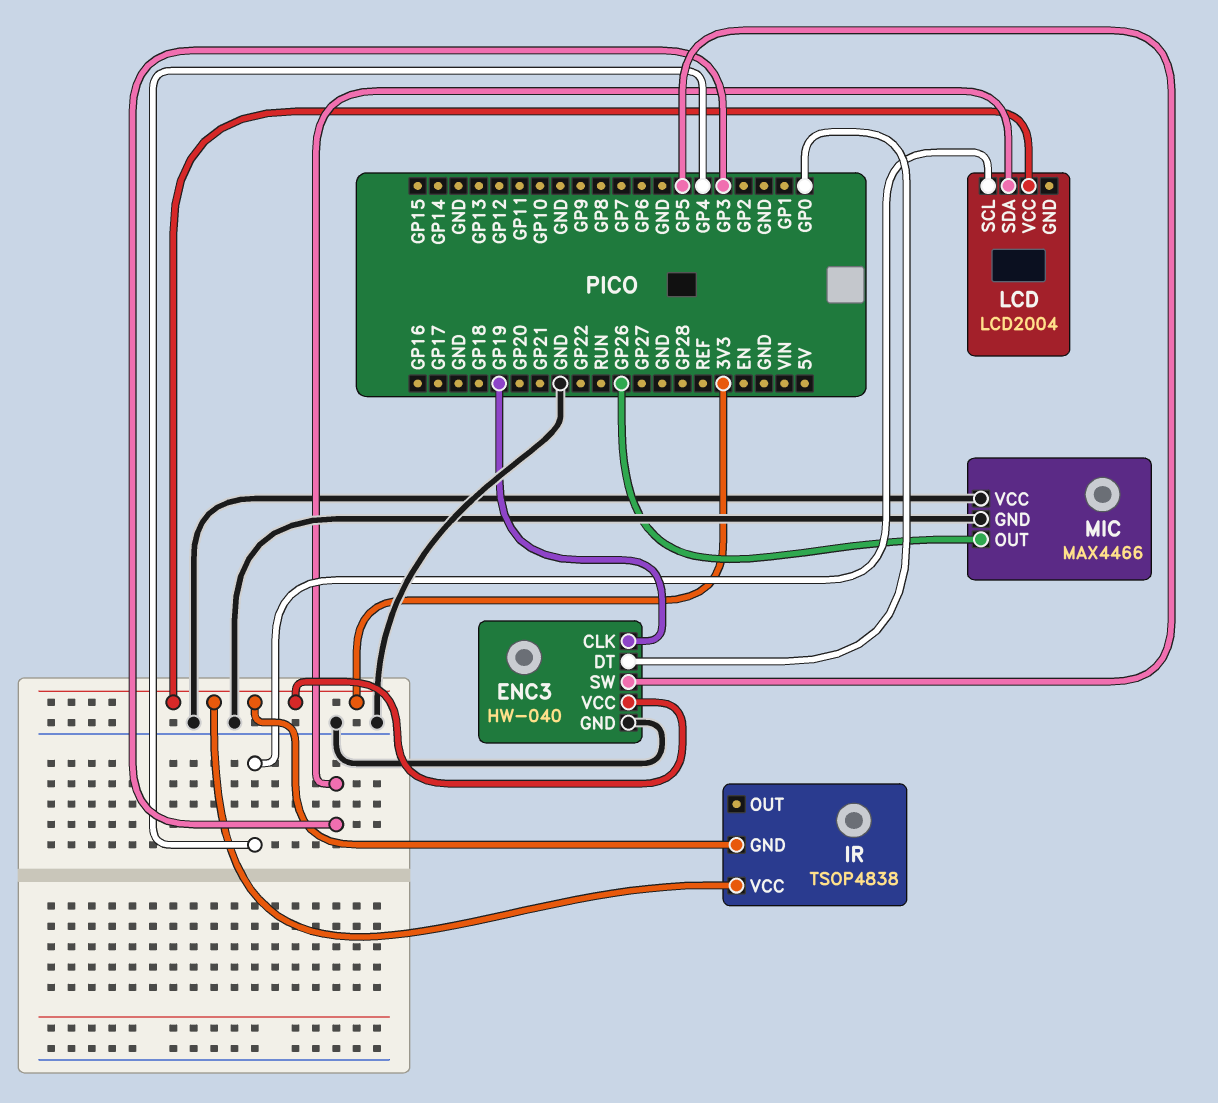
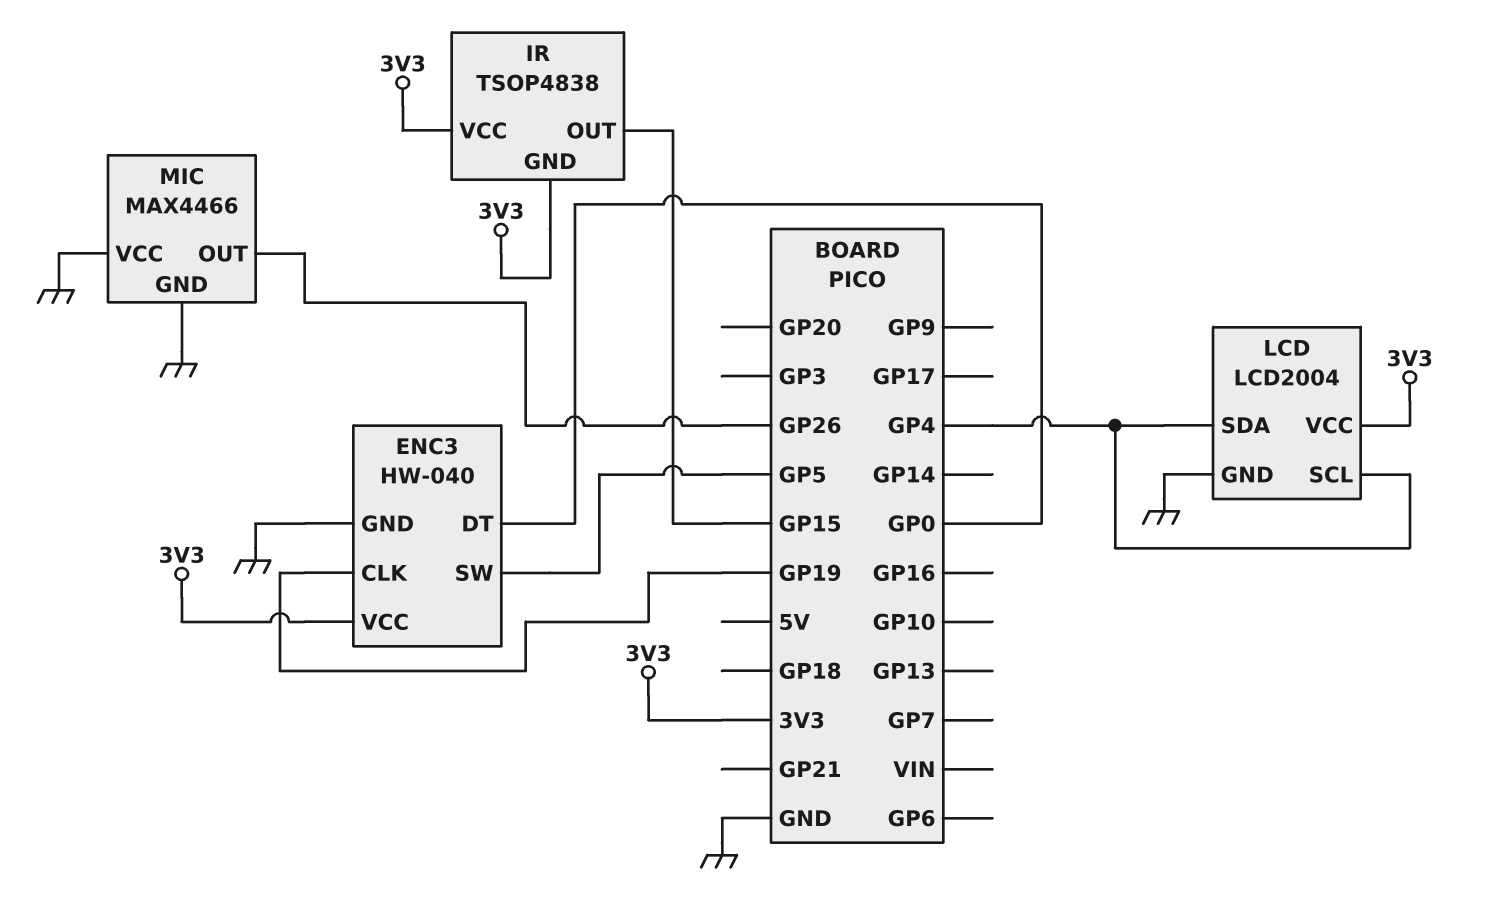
IR pin OUT: none -> GP15
LCD pin GND: none -> GND
LCD pin SDA: GP3 -> GP4

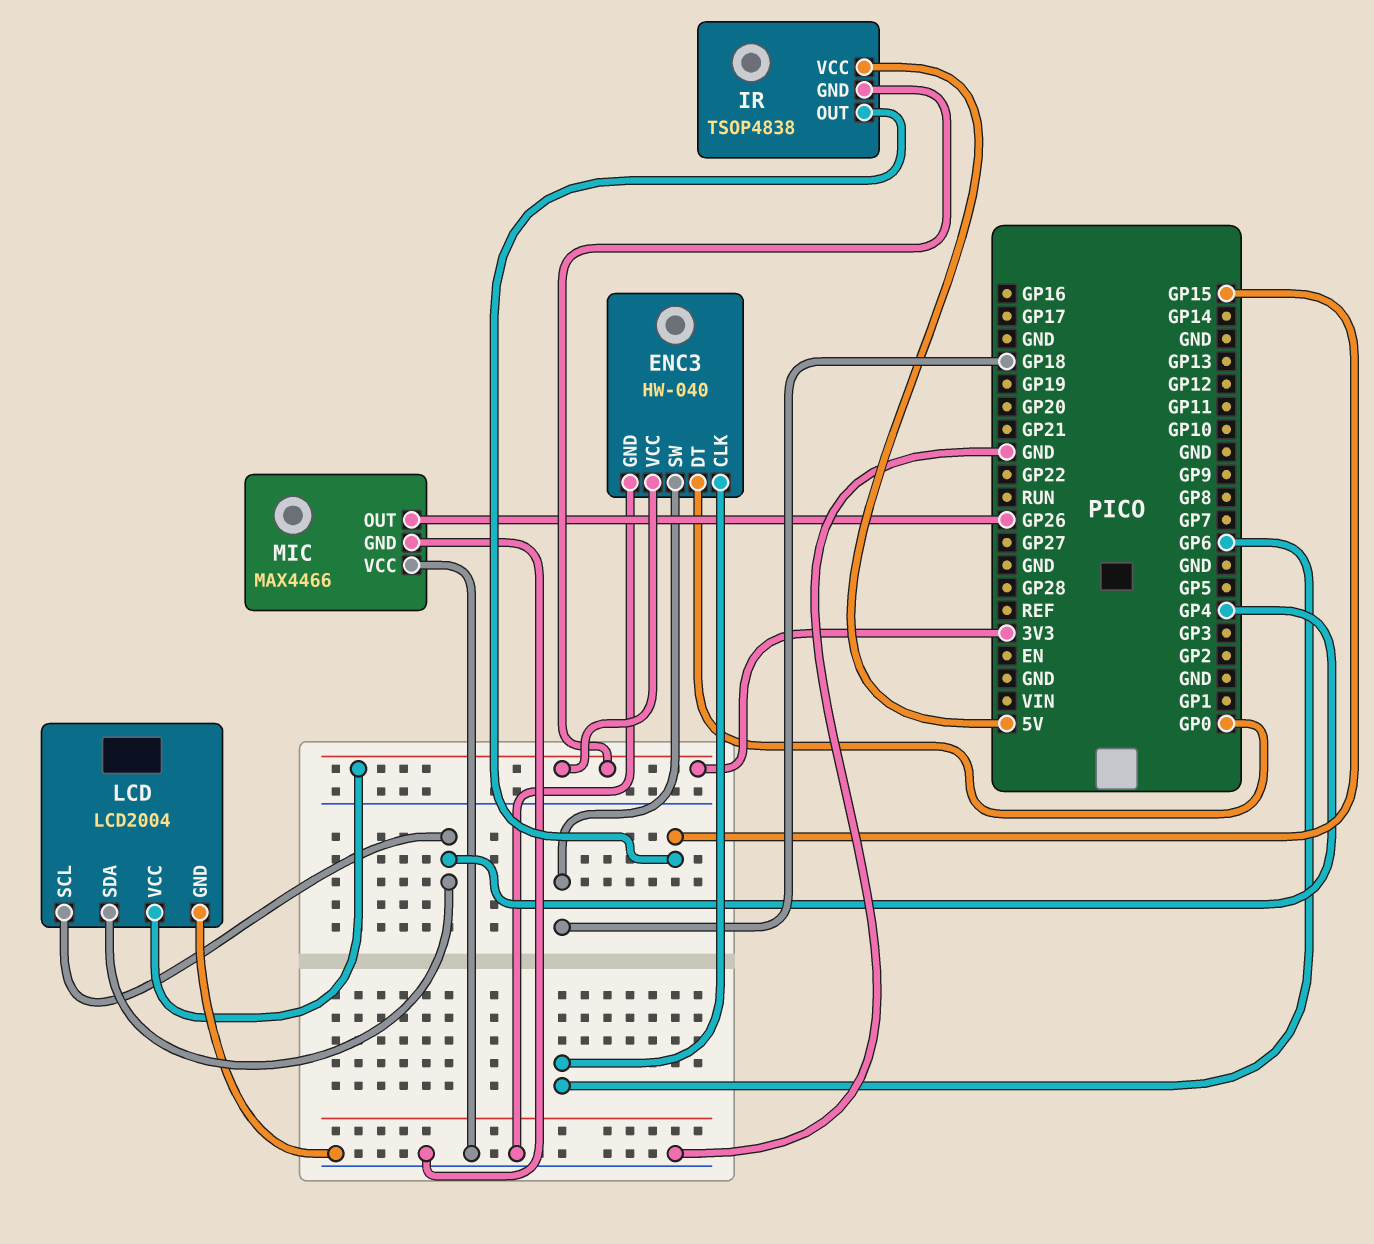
ENC3 pin CLK: GP19 -> GP6
ENC3 pin SW: GP5 -> GP18
IR pin VCC: 3V3 -> 5V

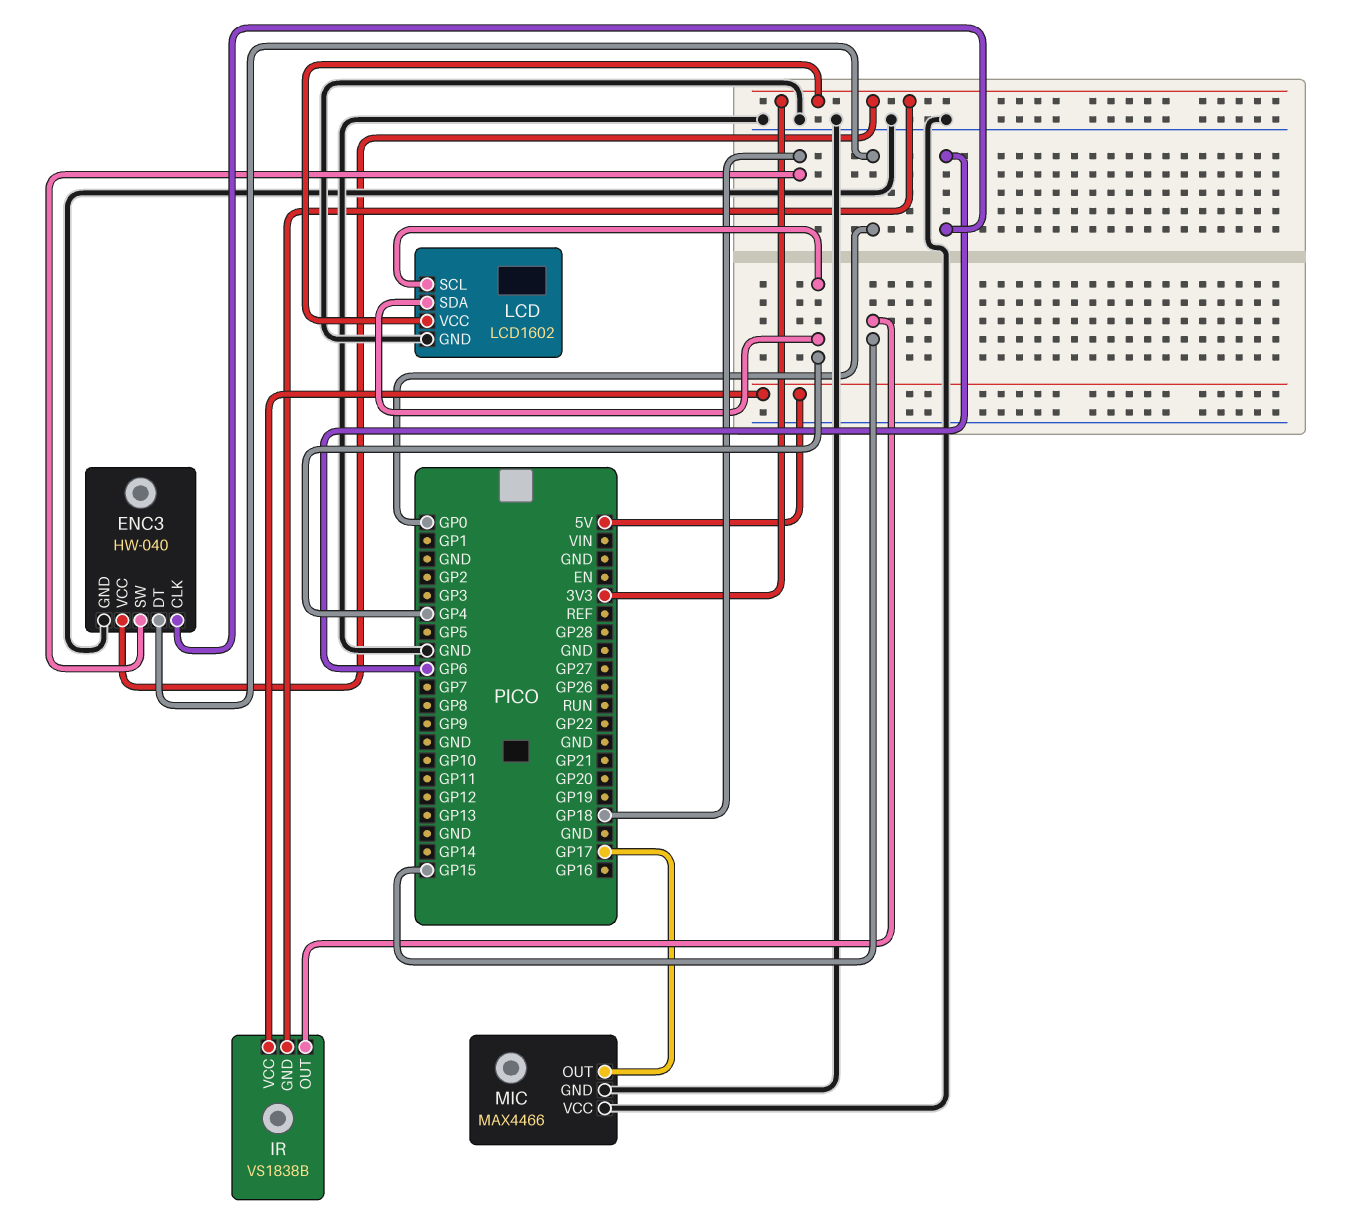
IR: TSOP4838 -> VS1838B
LCD: LCD2004 -> LCD1602
MIC pin OUT: GP26 -> GP17

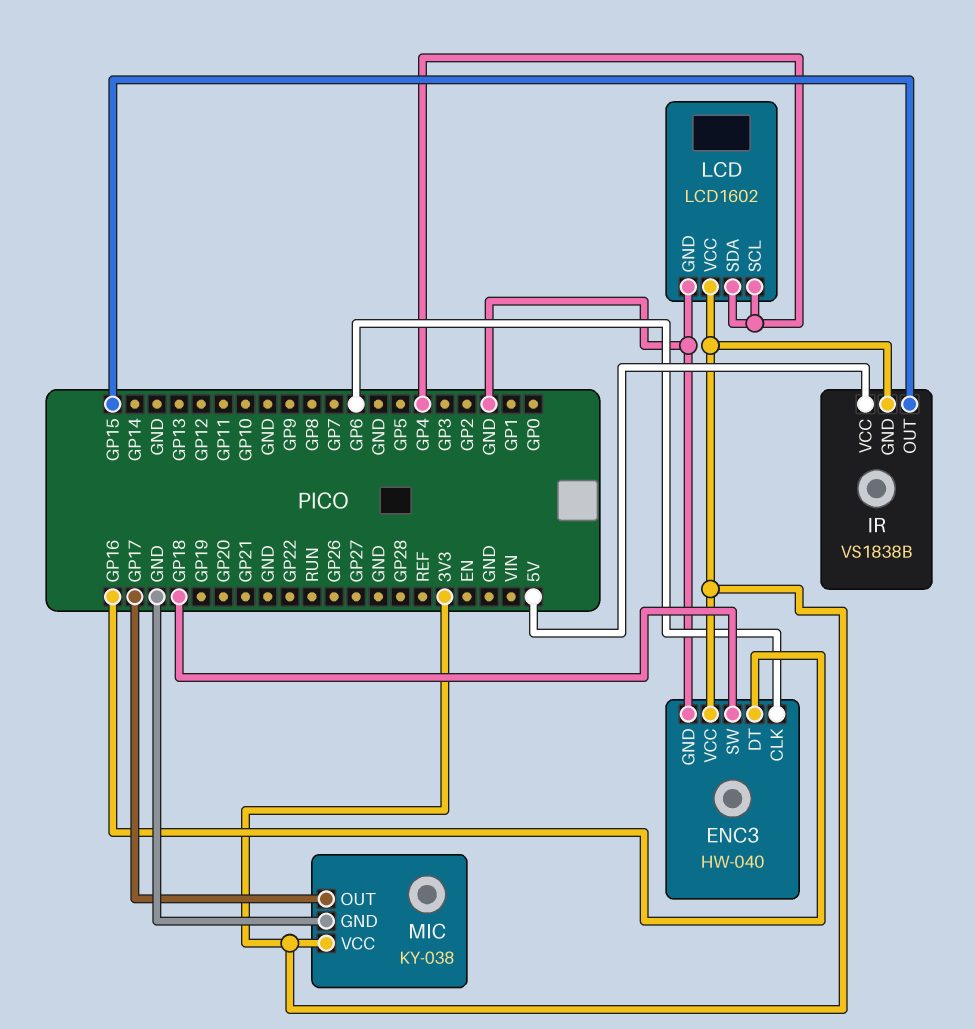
ENC3 pin DT: GP0 -> GP16
MIC: MAX4466 -> KY-038
MIC pin VCC: GND -> 3V3

